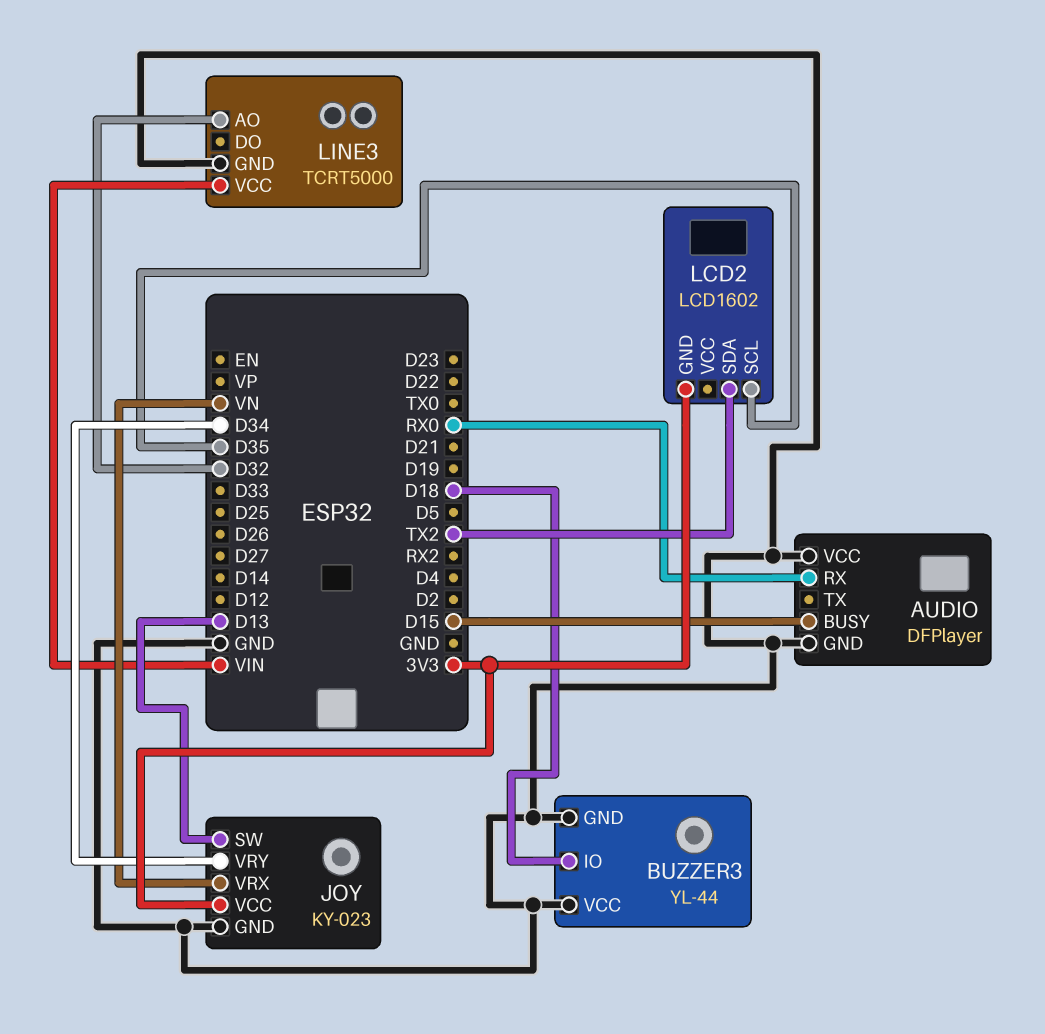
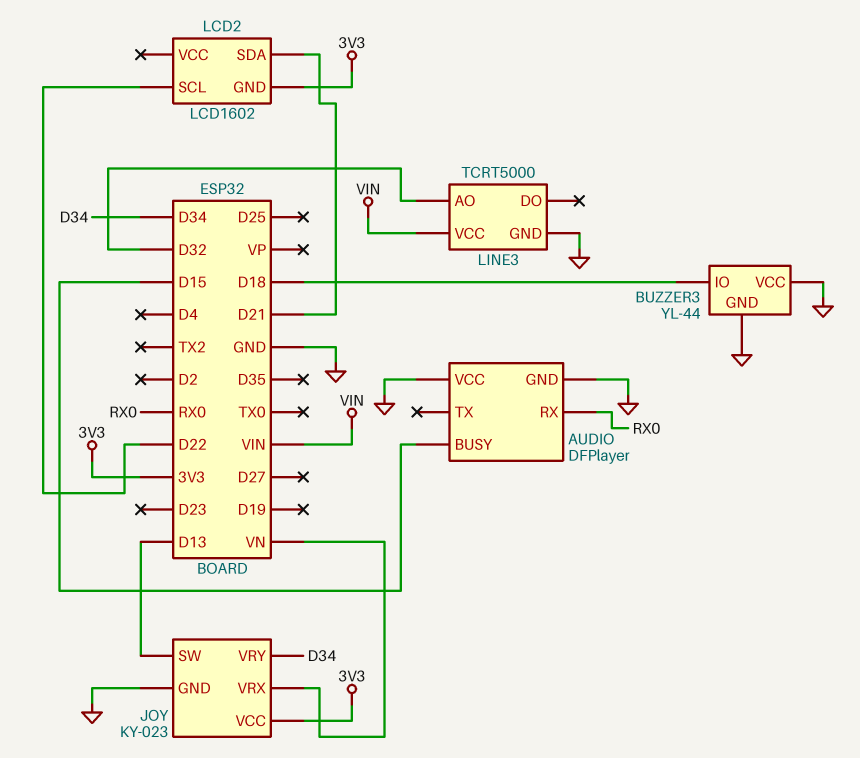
LCD2 pin SCL: D35 -> D22
LCD2 pin SDA: TX2 -> D21

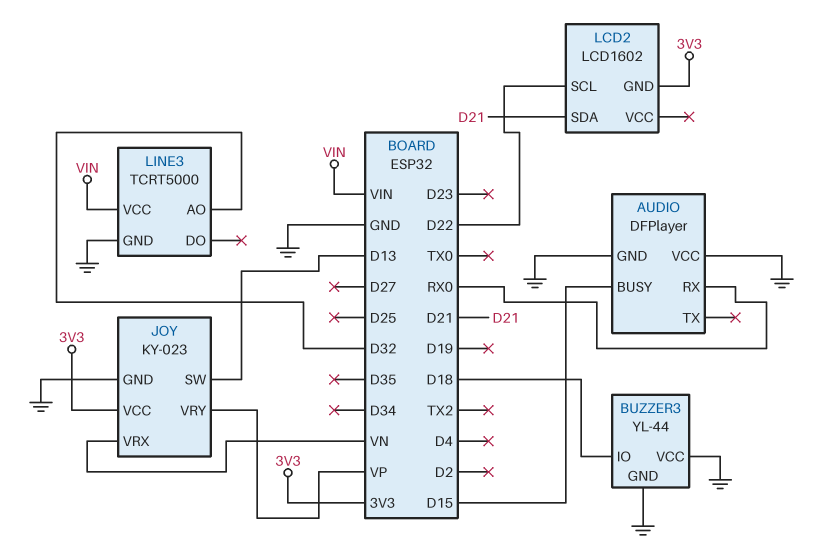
JOY pin VRY: D34 -> VP

